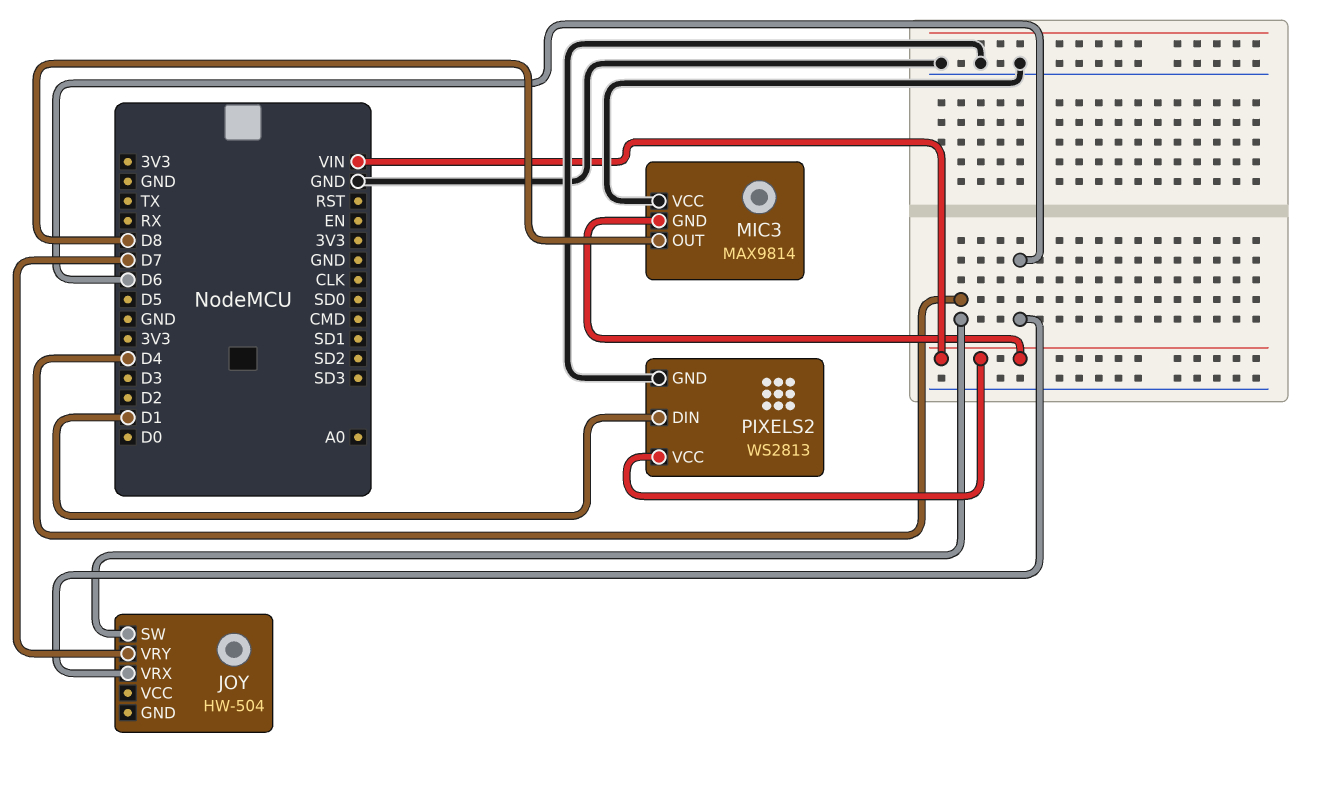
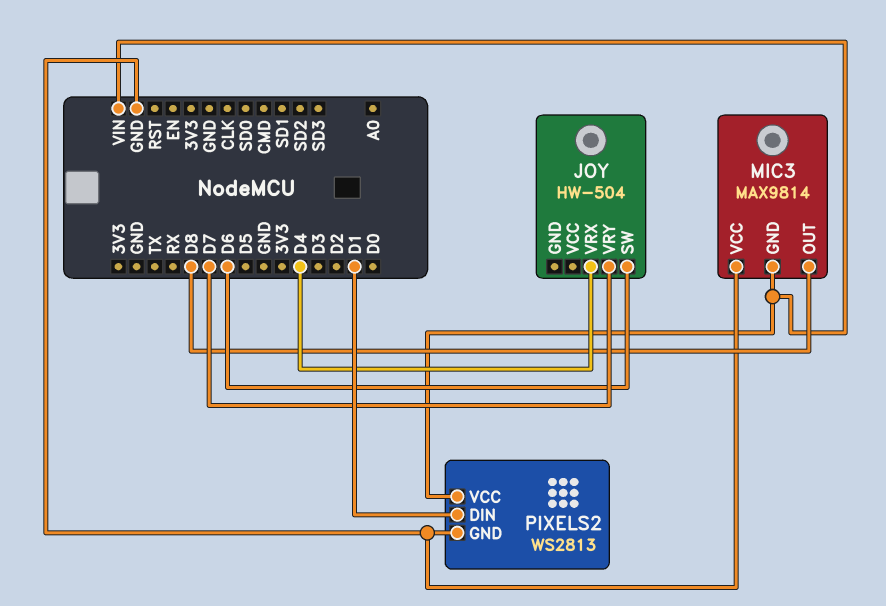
JOY pin SW: D4 -> D6
JOY pin VRX: D6 -> D4

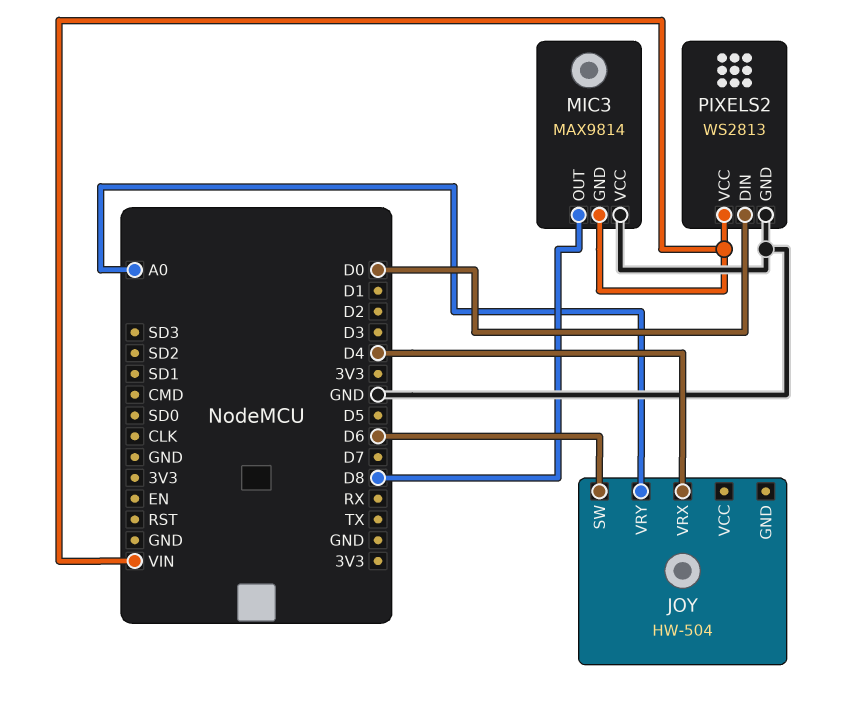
JOY pin VRY: D7 -> A0
PIXELS2 pin DIN: D1 -> D0

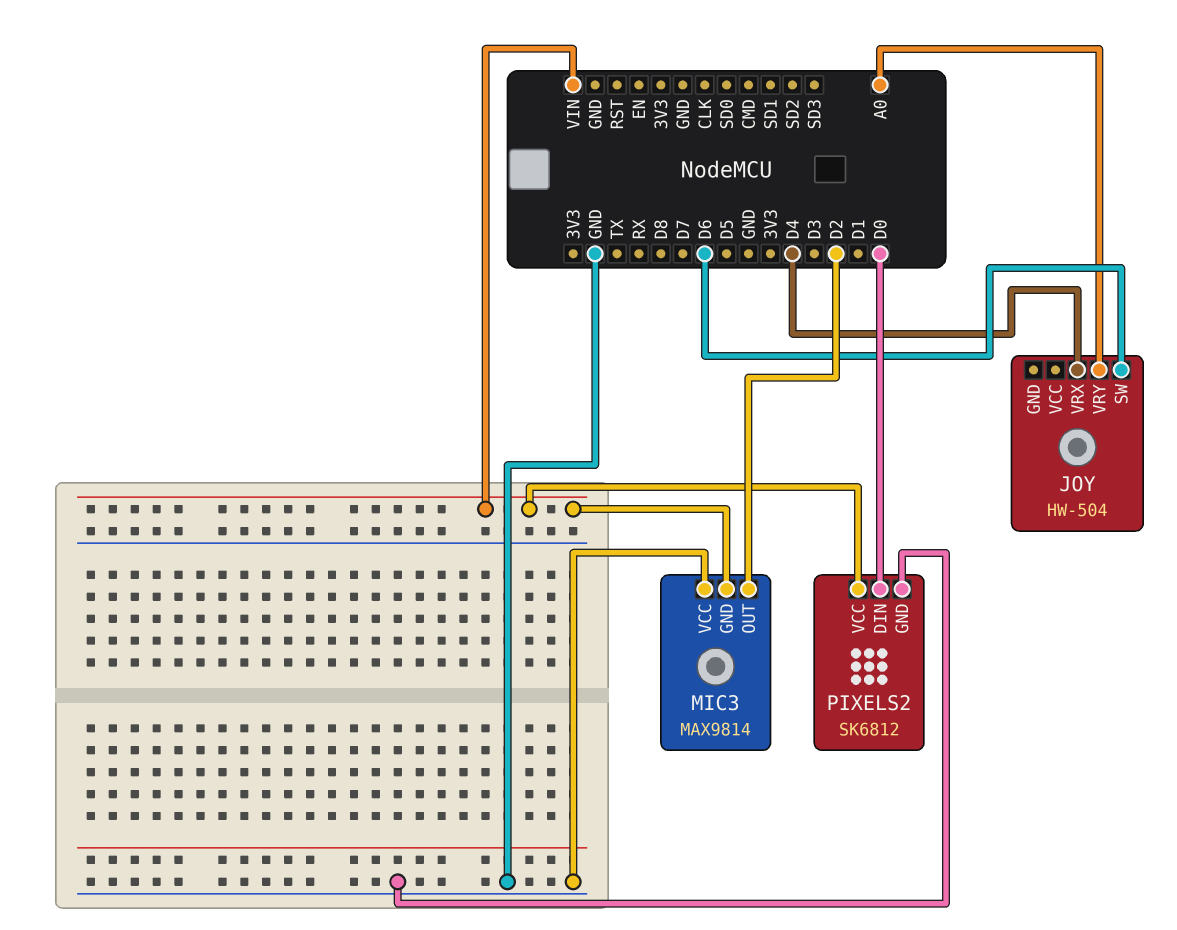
MIC3 pin OUT: D8 -> D2
PIXELS2: WS2813 -> SK6812

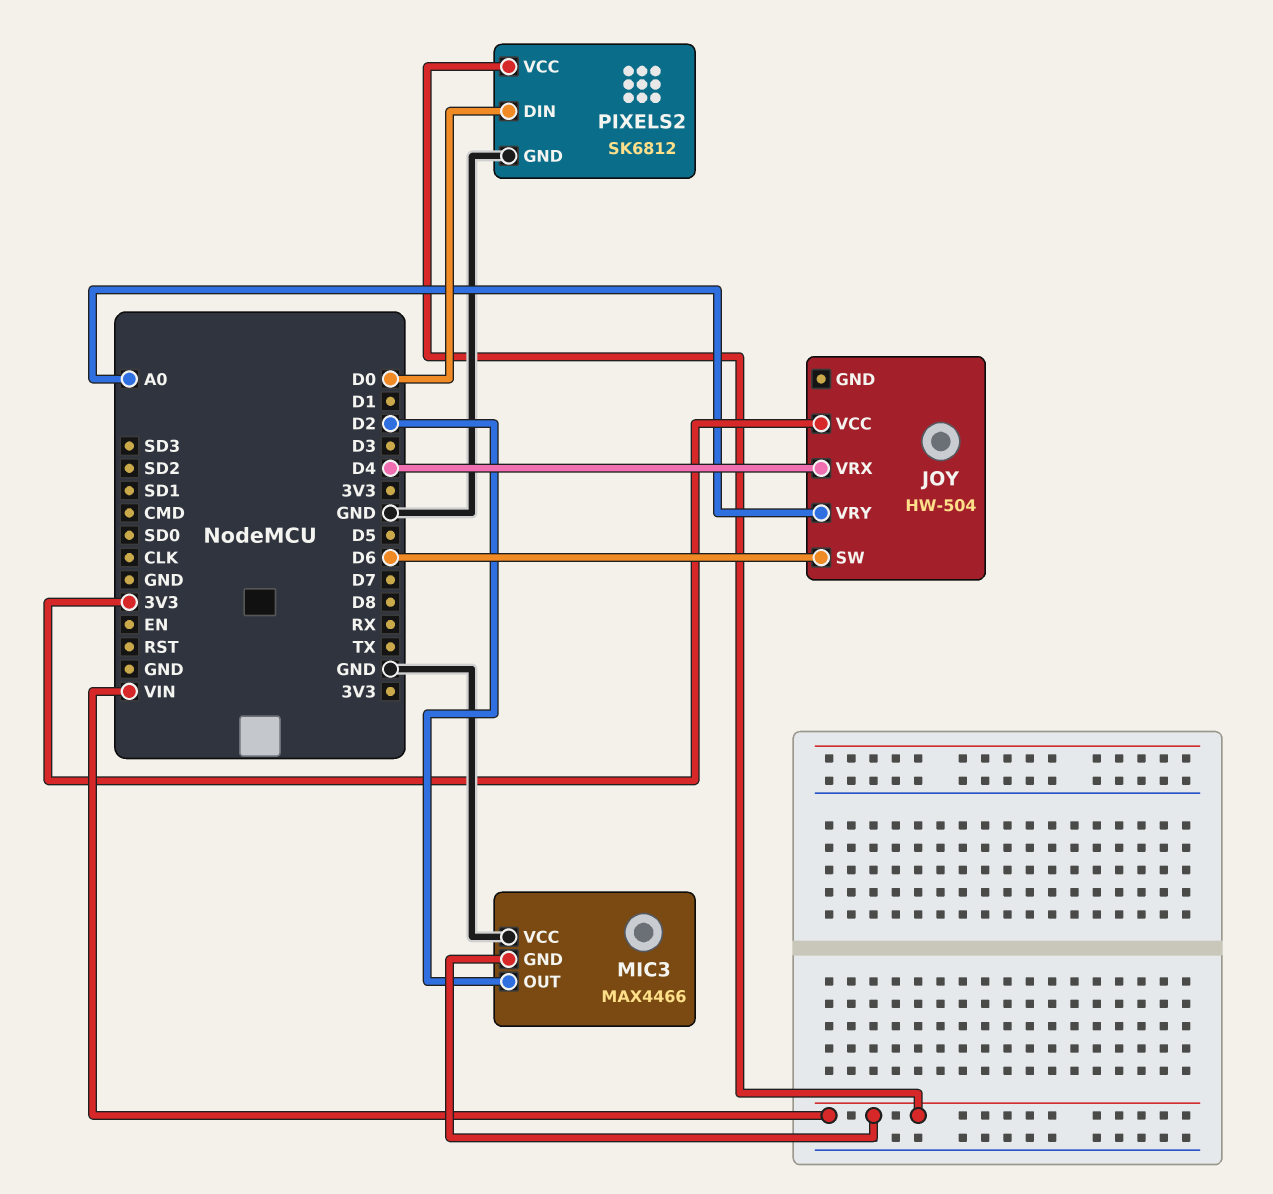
JOY pin VCC: none -> 3V3
MIC3: MAX9814 -> MAX4466

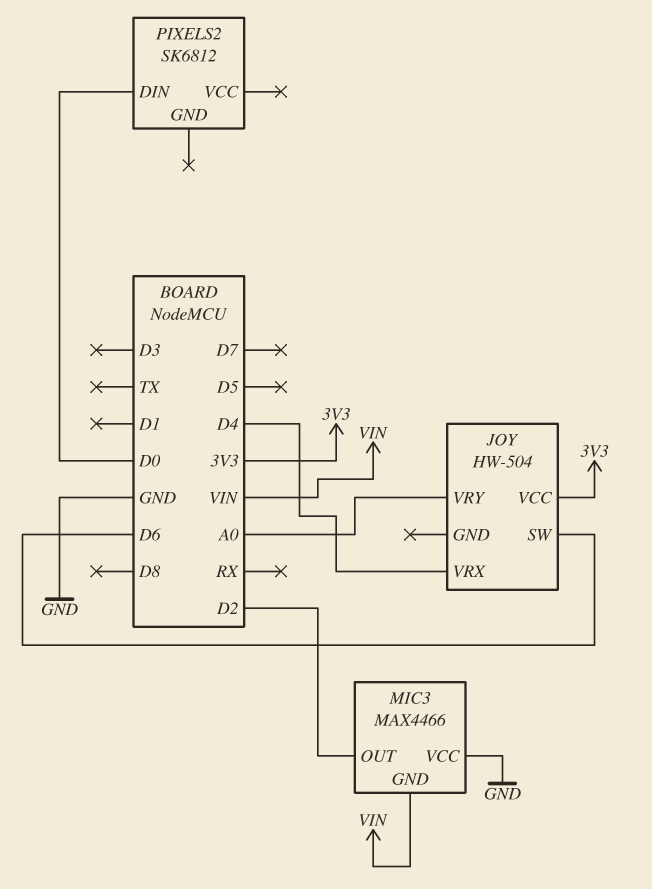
PIXELS2 pin GND: GND -> none
PIXELS2 pin VCC: VIN -> none

